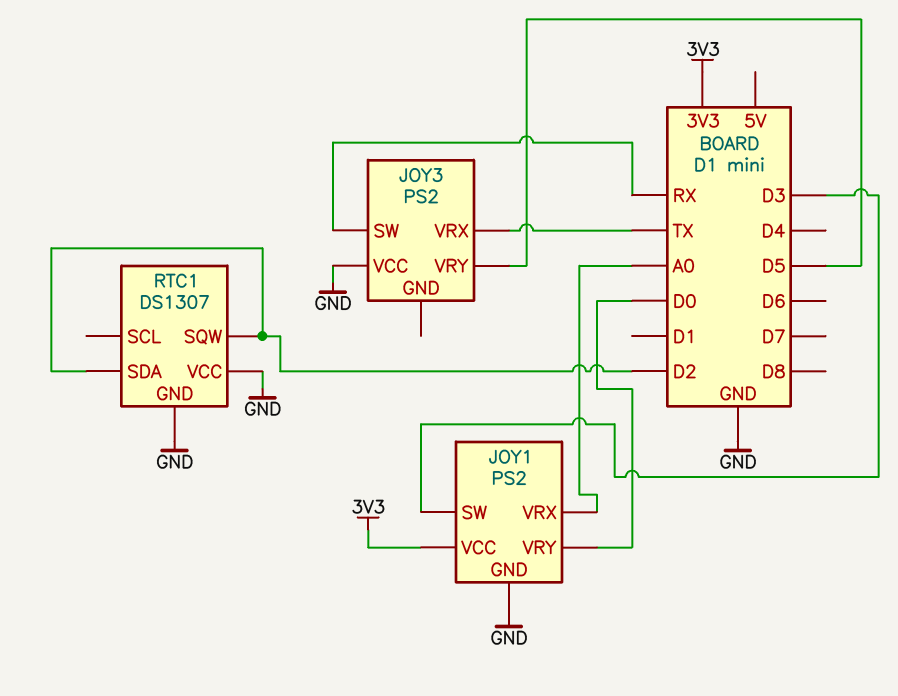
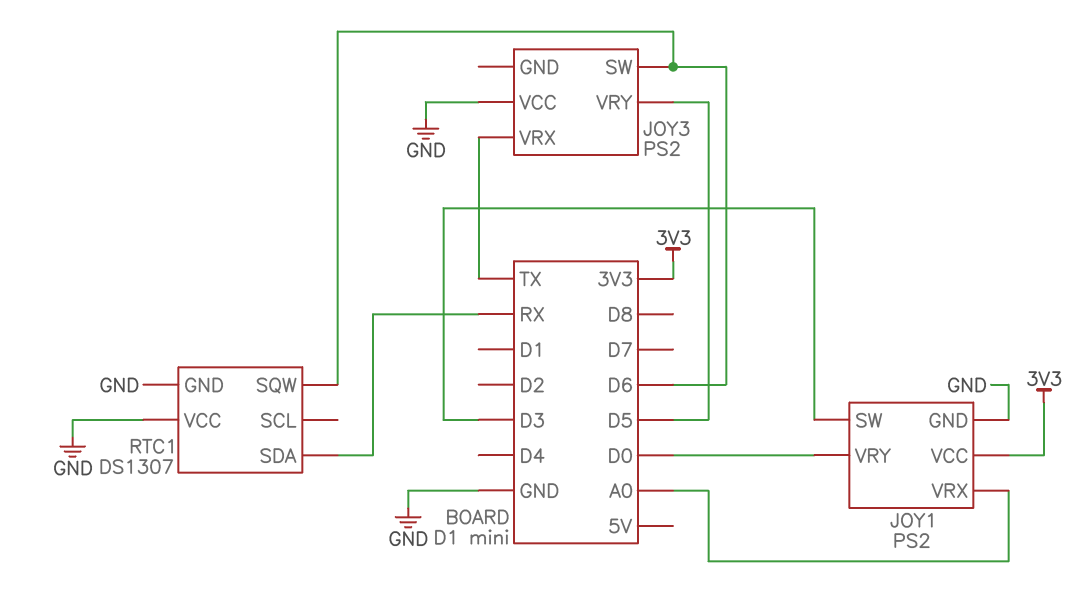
JOY3 pin SW: RX -> D6
RTC1 pin SDA: D2 -> RX
RTC1 pin SQW: D2 -> D6

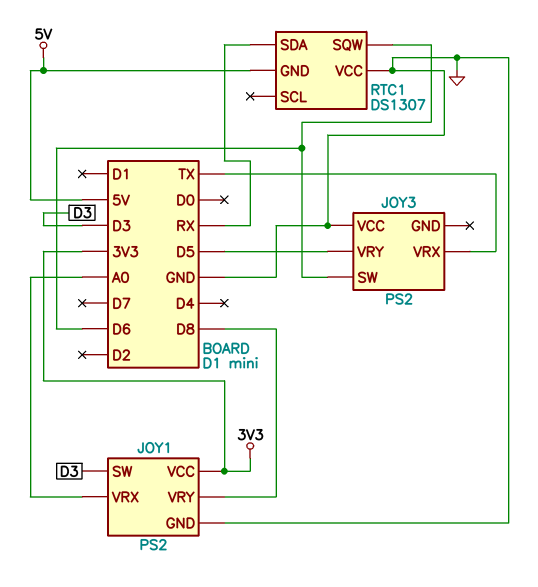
JOY1 pin VRY: D0 -> D8
RTC1 pin GND: GND -> 5V

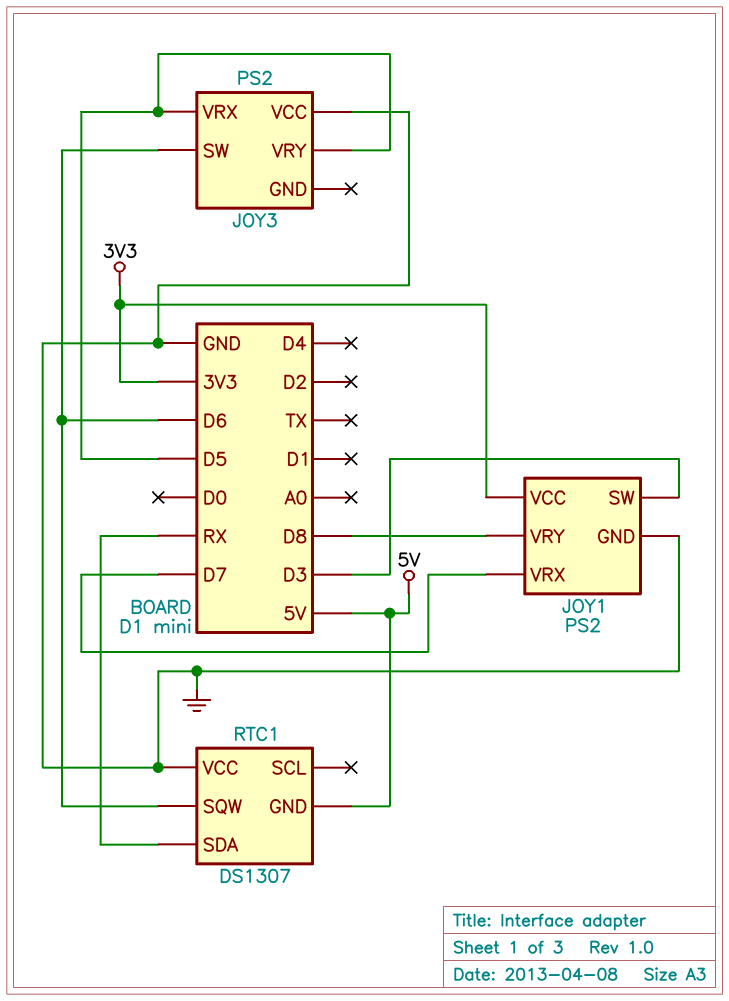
JOY1 pin VRX: A0 -> D7
JOY3 pin VRX: TX -> D5

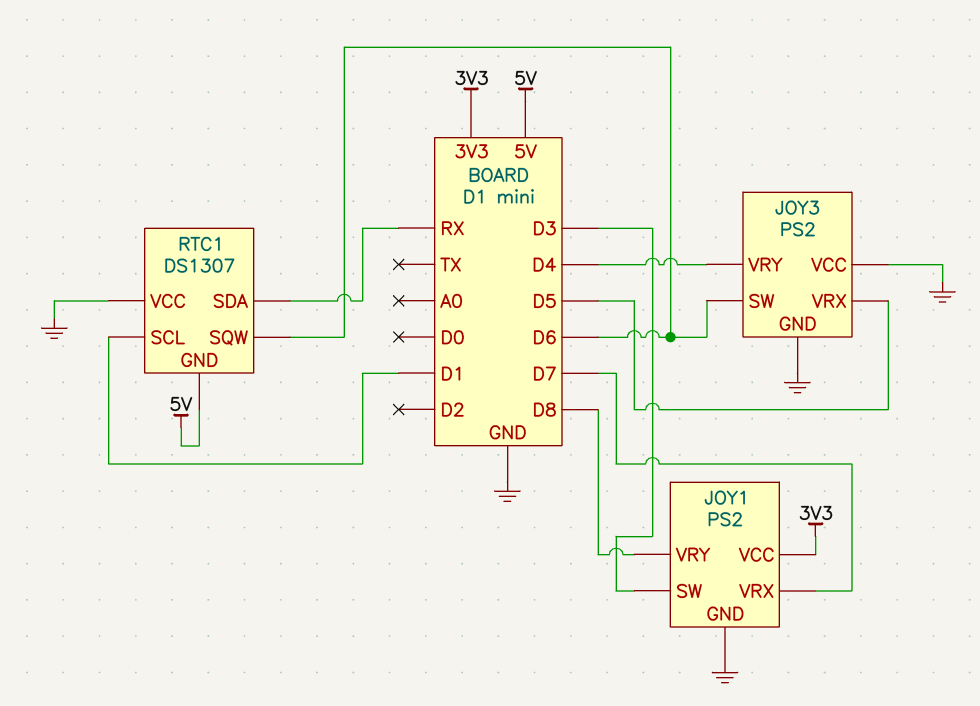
JOY3 pin GND: none -> GND
JOY3 pin VRY: D5 -> D4
RTC1 pin SCL: none -> D1

